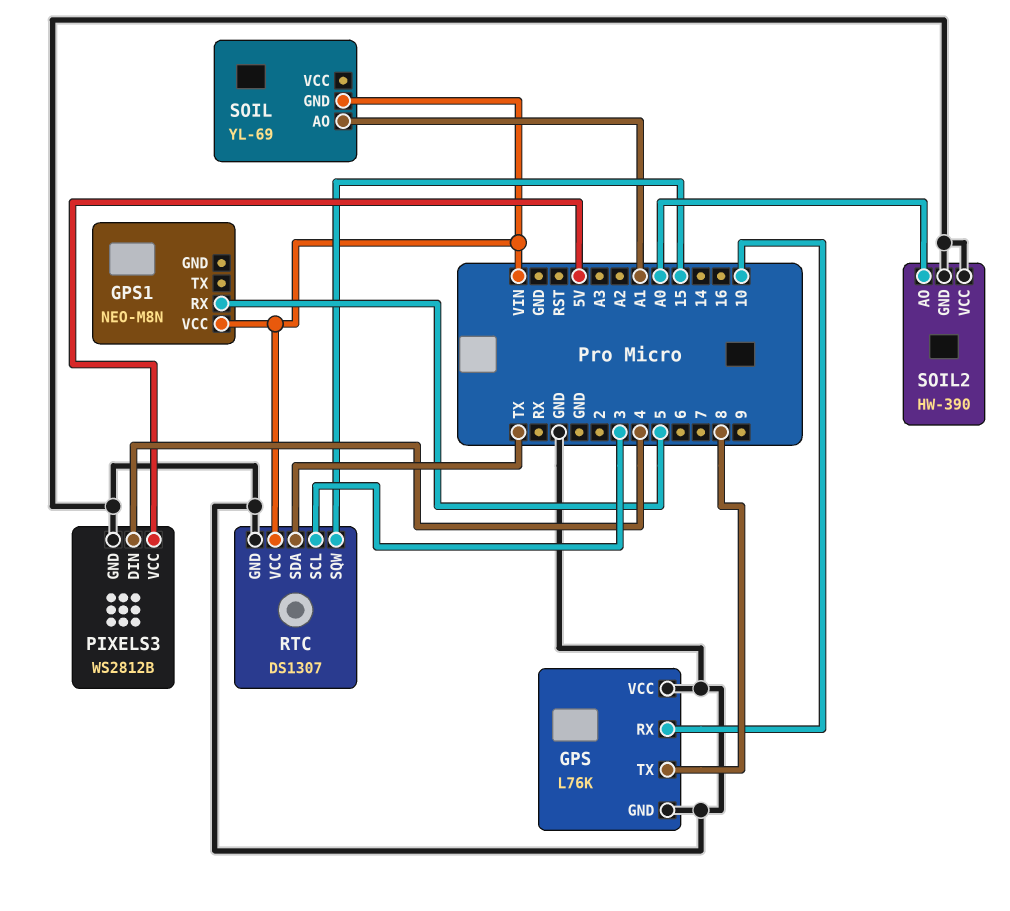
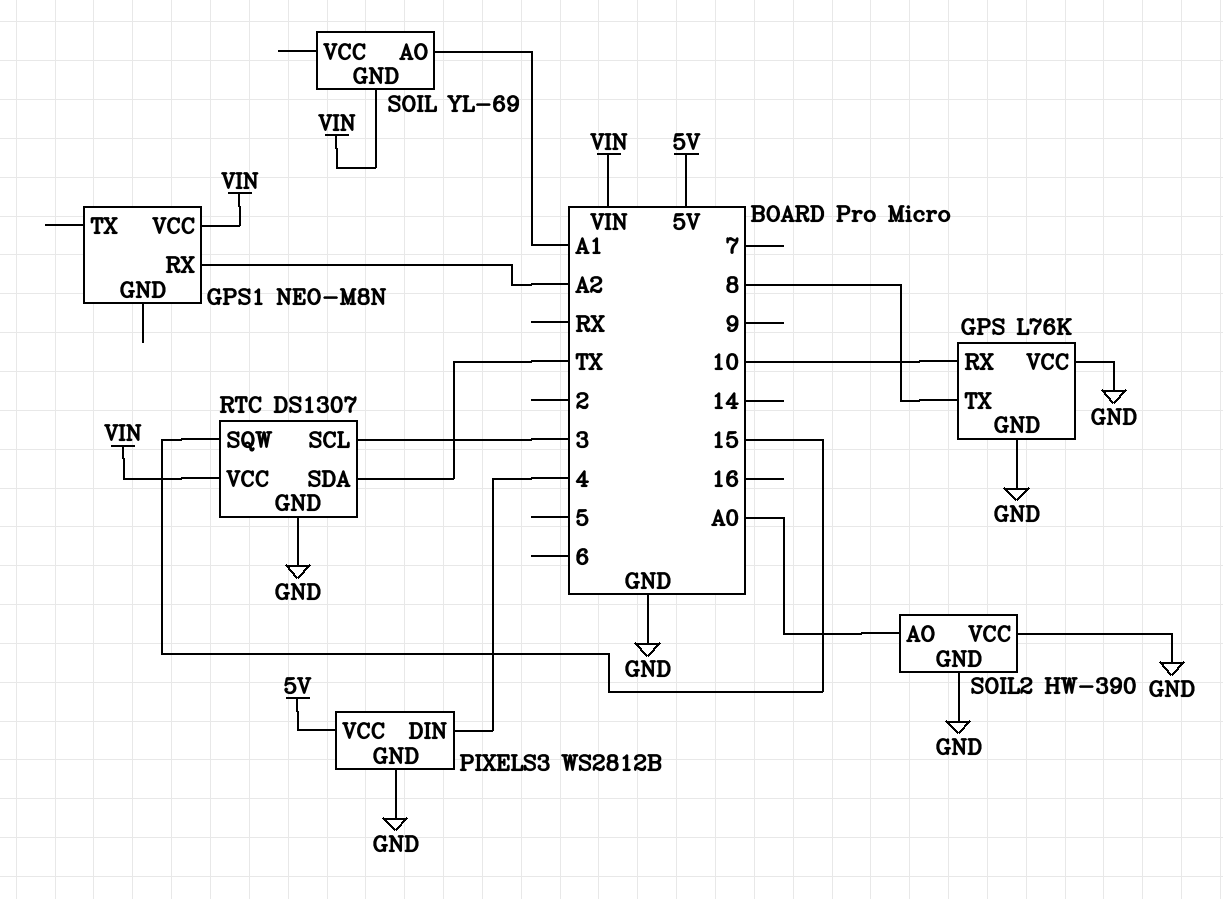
GPS1 pin RX: 5 -> A2

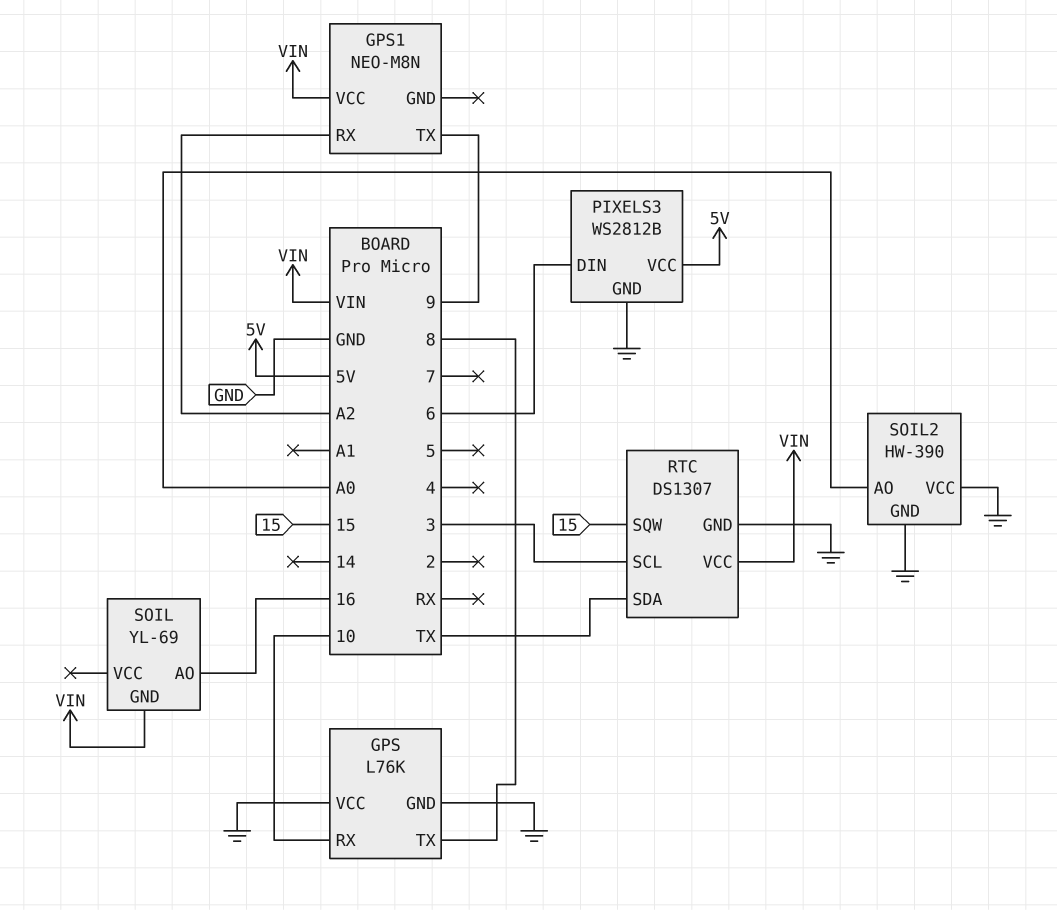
GPS1 pin TX: none -> 9
PIXELS3 pin DIN: 4 -> 6
SOIL pin AO: A1 -> 16

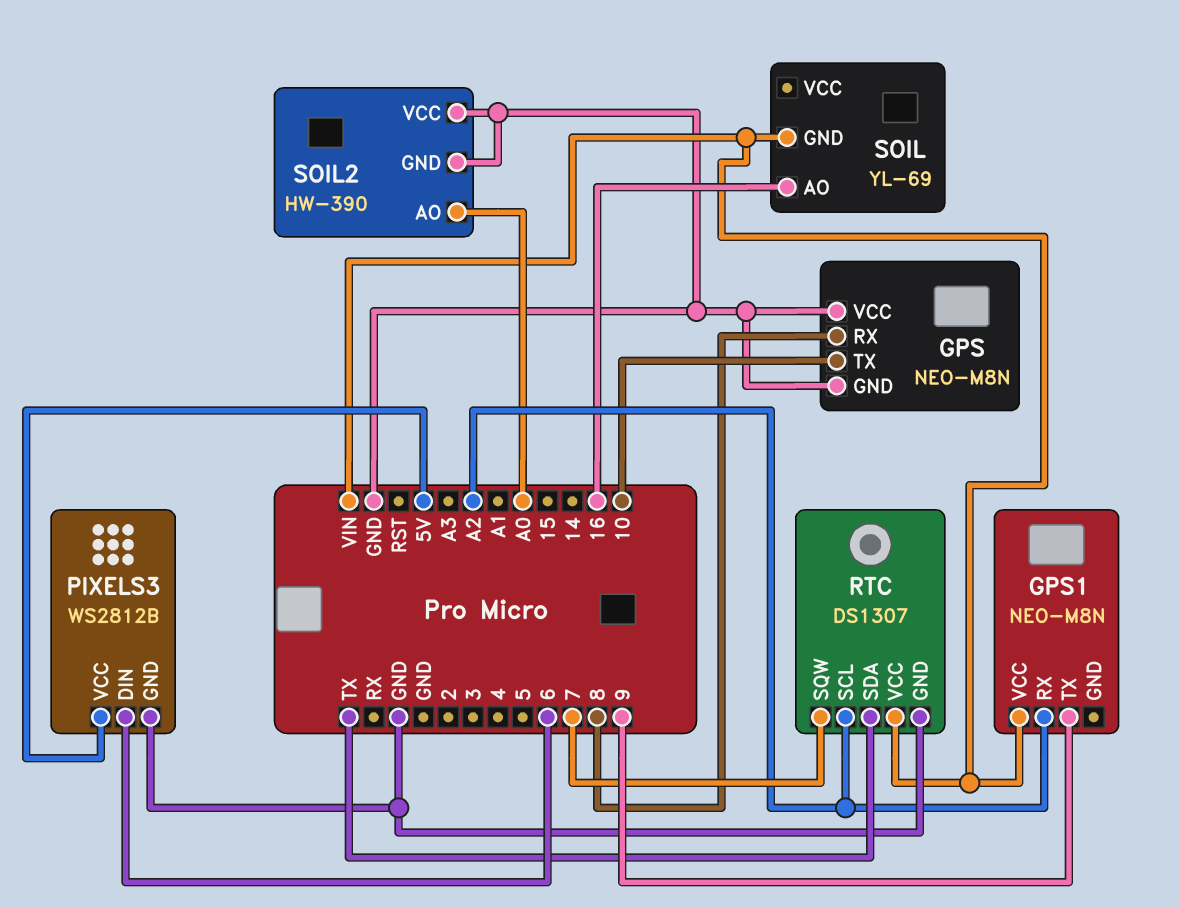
GPS: L76K -> NEO-M8N
GPS pin RX: 10 -> 8
GPS pin TX: 8 -> 10
RTC pin SCL: 3 -> A2
RTC pin SQW: 15 -> 7

